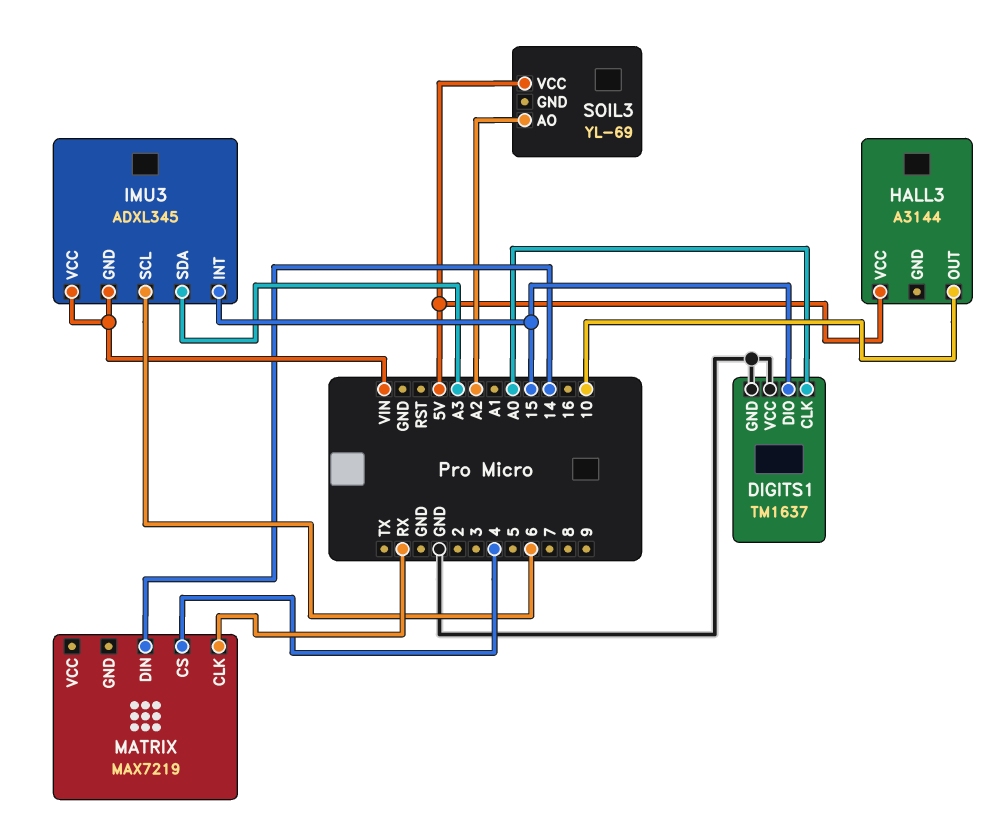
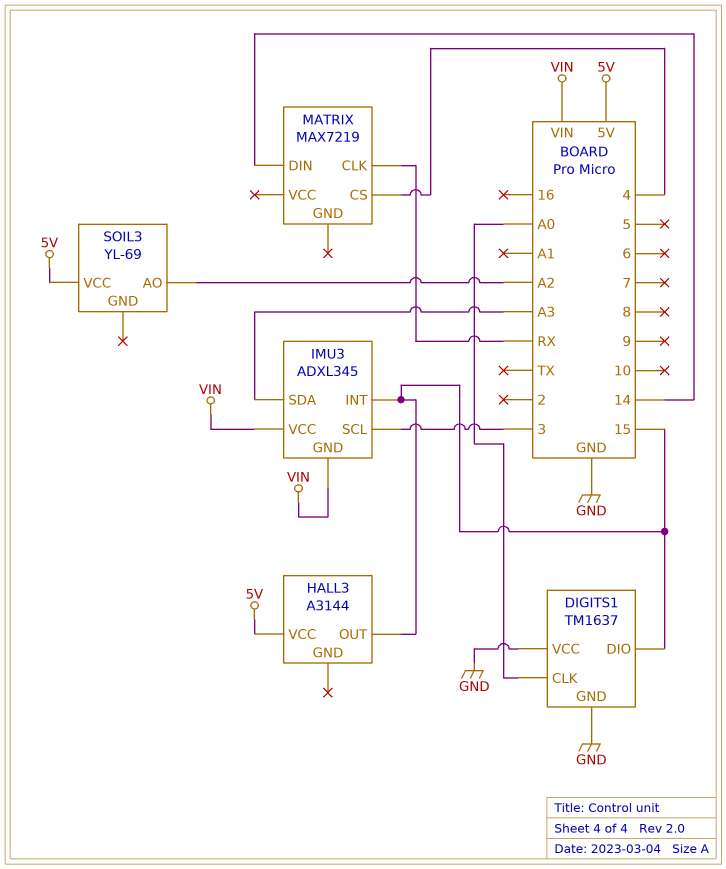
HALL3 pin OUT: 10 -> 15
IMU3 pin SCL: 6 -> 3

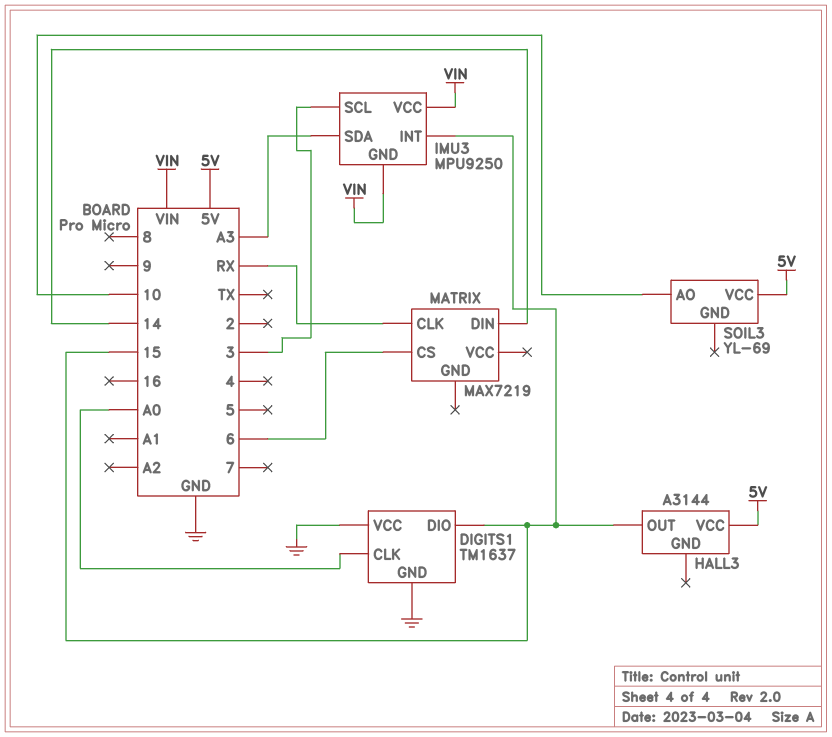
IMU3: ADXL345 -> MPU9250
MATRIX pin CS: 4 -> 6
SOIL3 pin AO: A2 -> 10

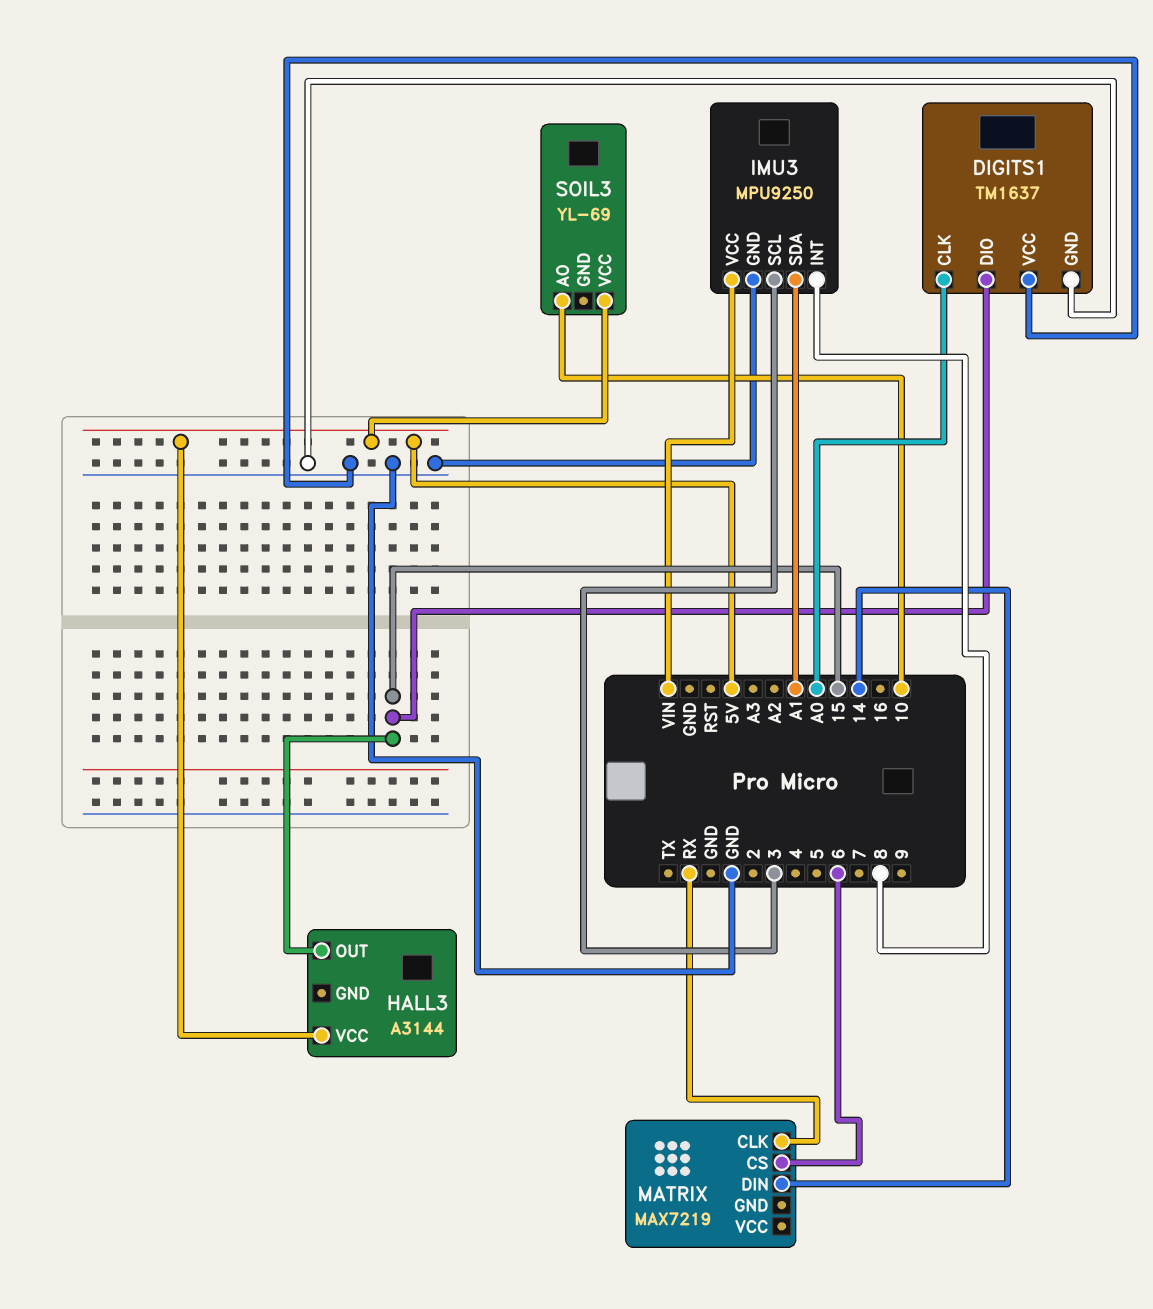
IMU3 pin GND: VIN -> GND
IMU3 pin INT: 15 -> 8
IMU3 pin SDA: A3 -> A1

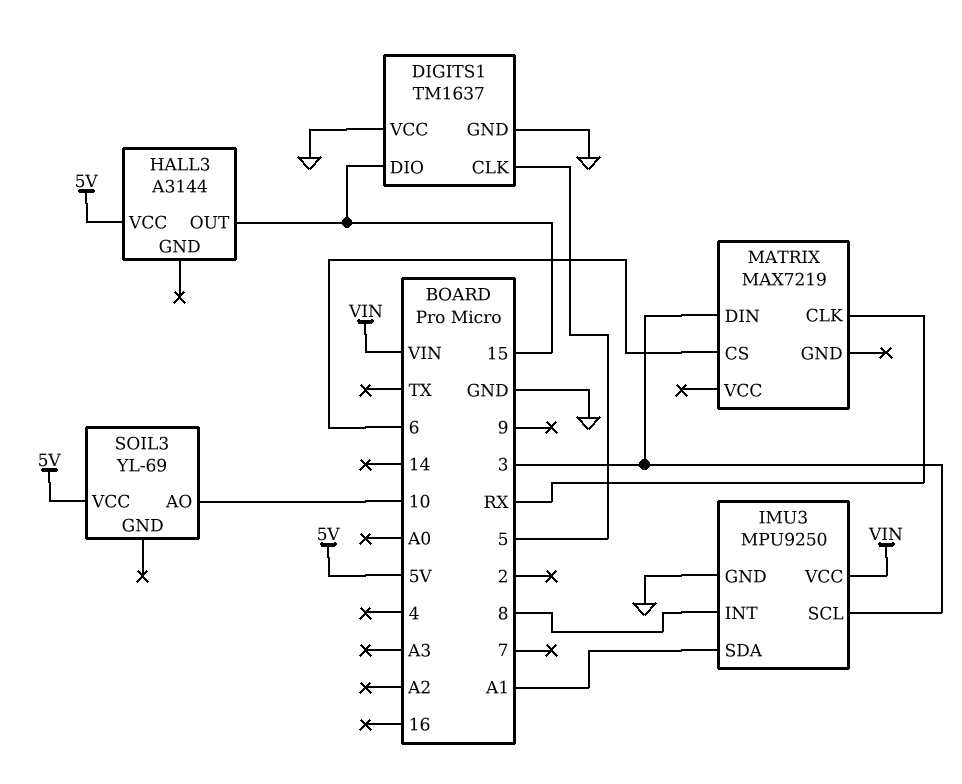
DIGITS1 pin CLK: A0 -> 5
MATRIX pin DIN: 14 -> 3

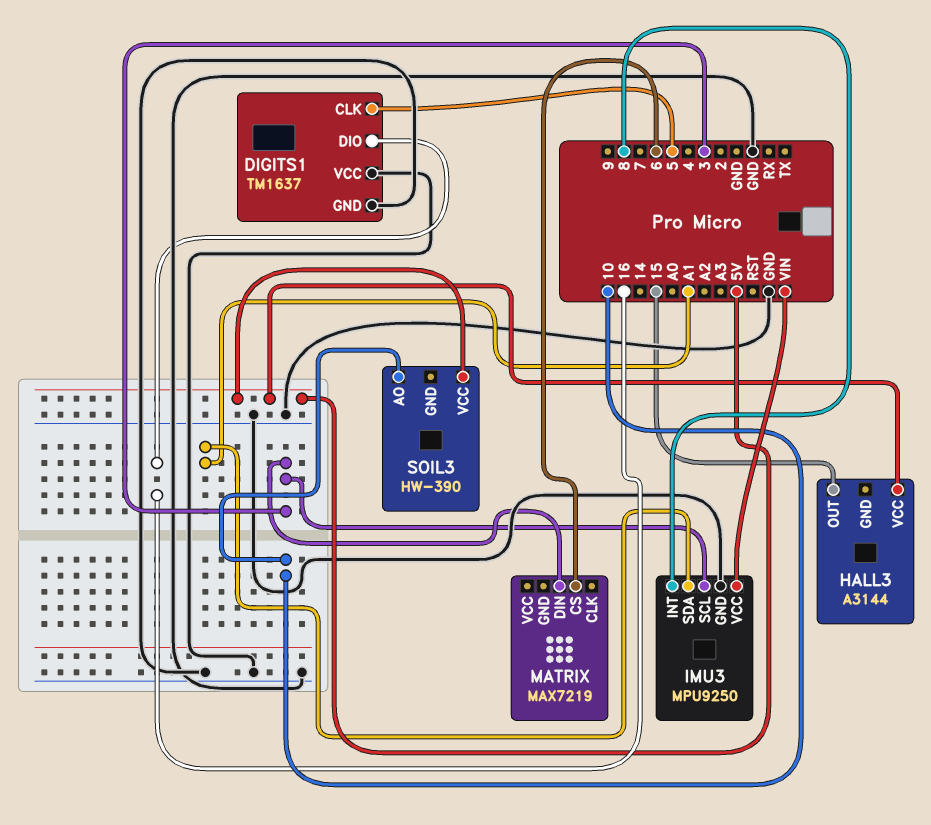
DIGITS1 pin DIO: 15 -> 16
MATRIX pin CLK: RX -> none
SOIL3: YL-69 -> HW-390

